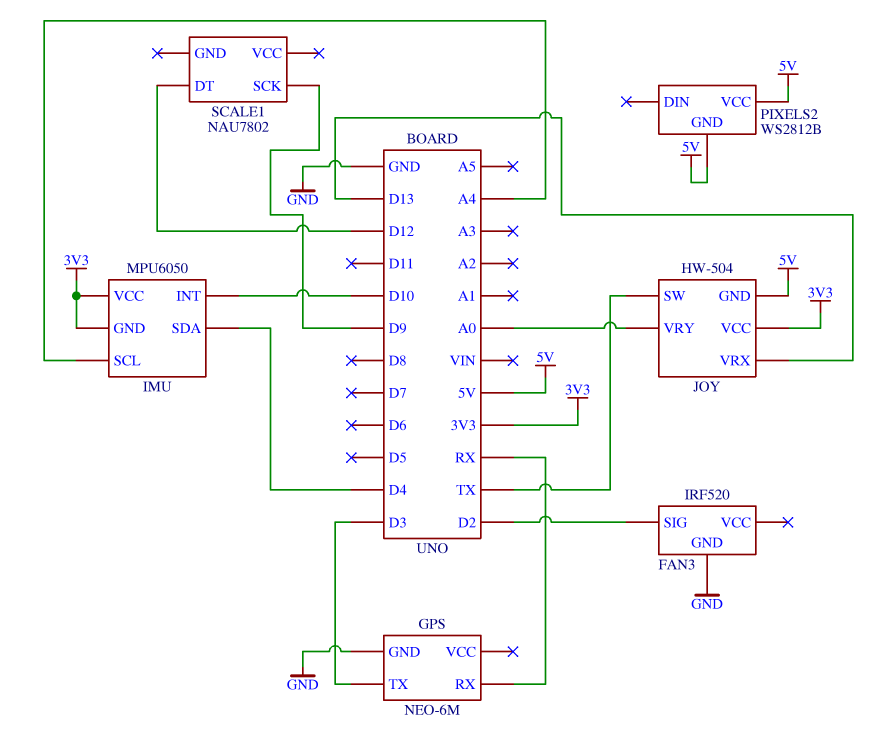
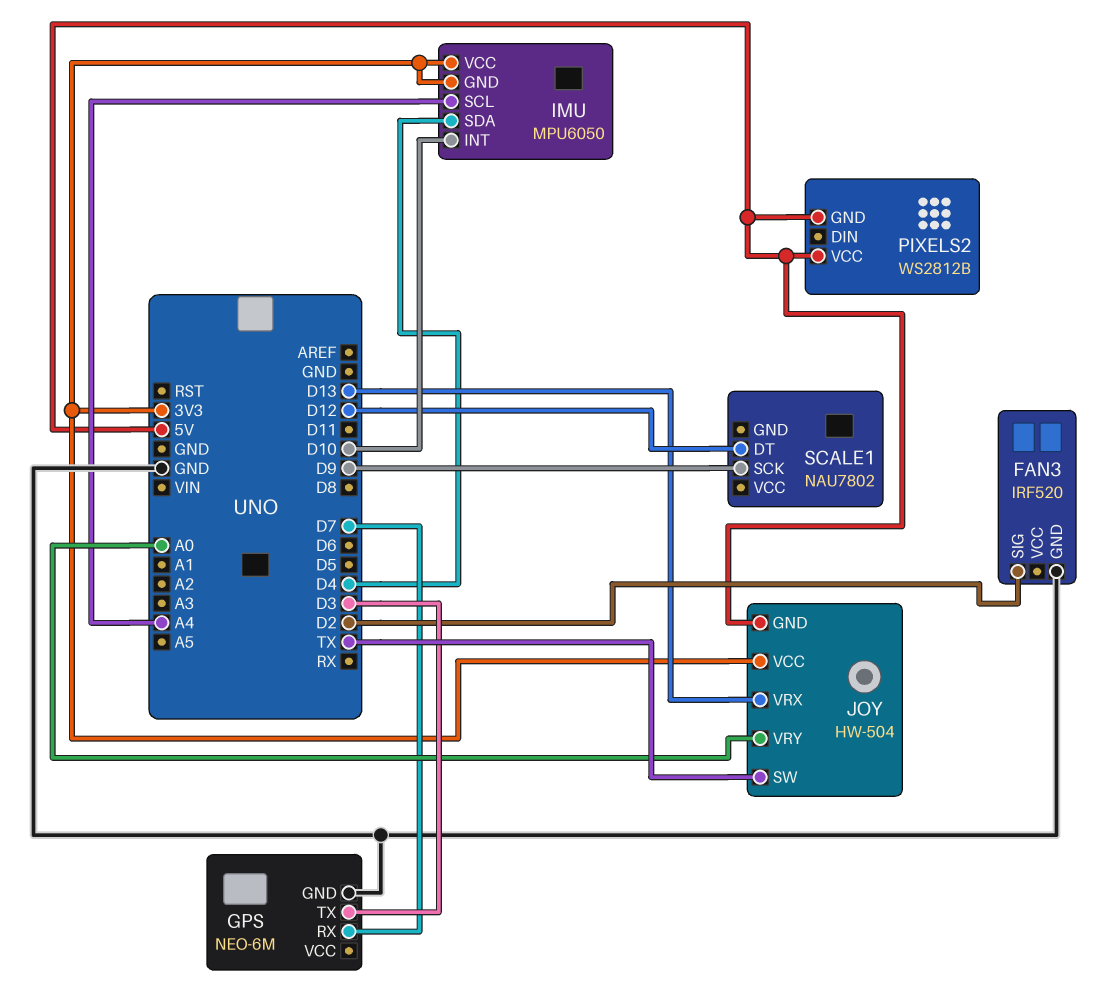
GPS pin RX: RX -> D7

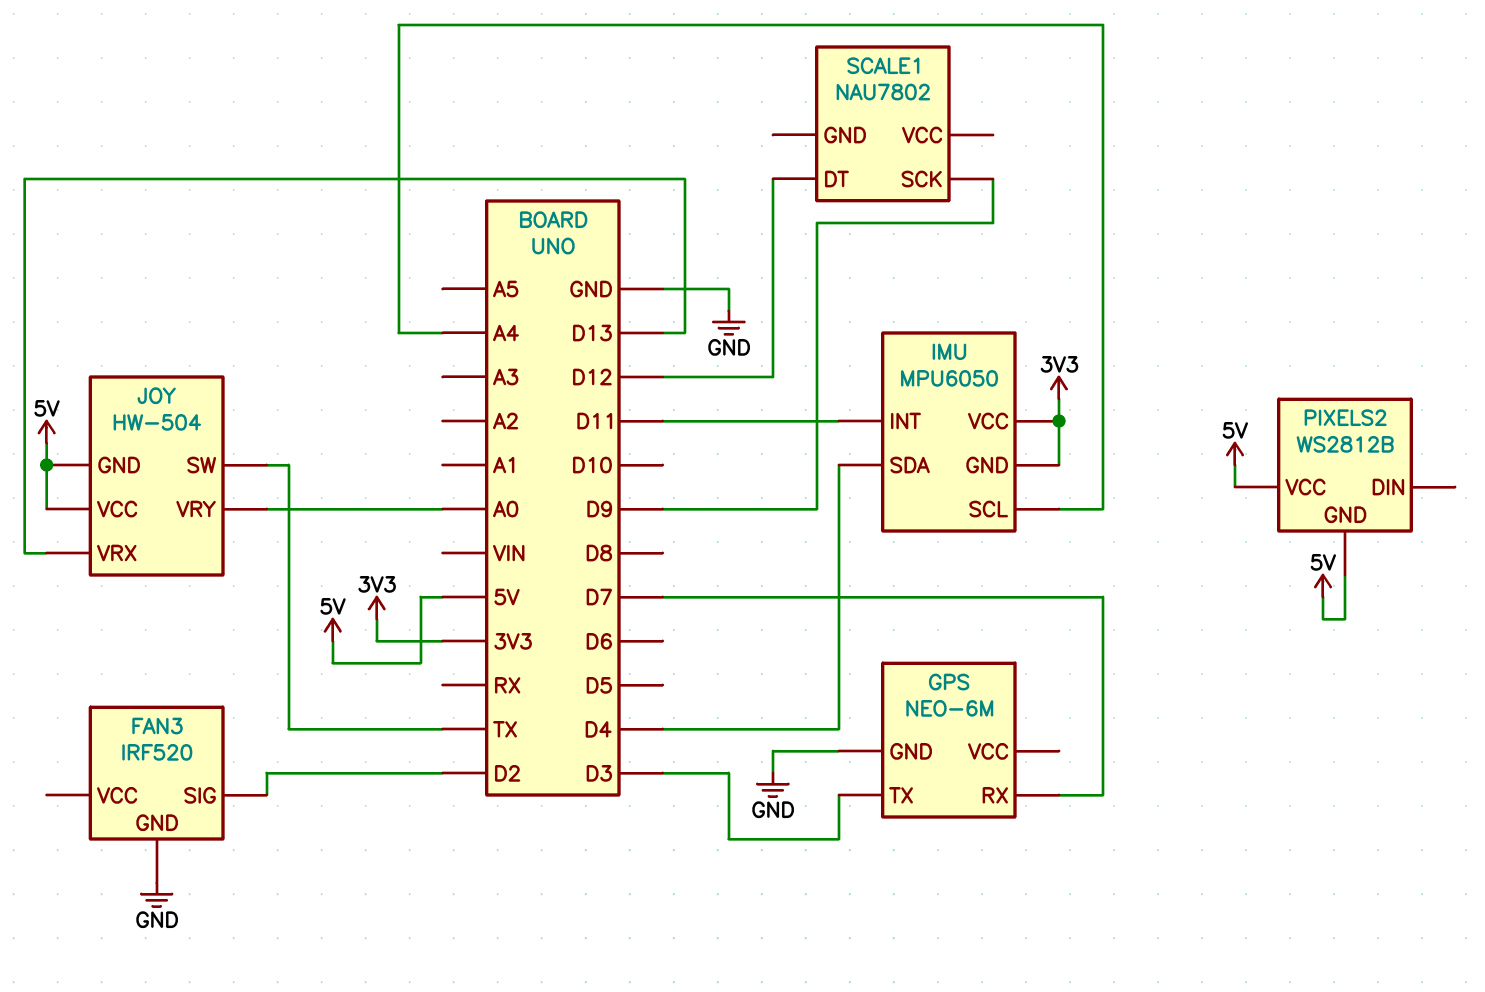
IMU pin INT: D10 -> D11
JOY pin VCC: 3V3 -> 5V

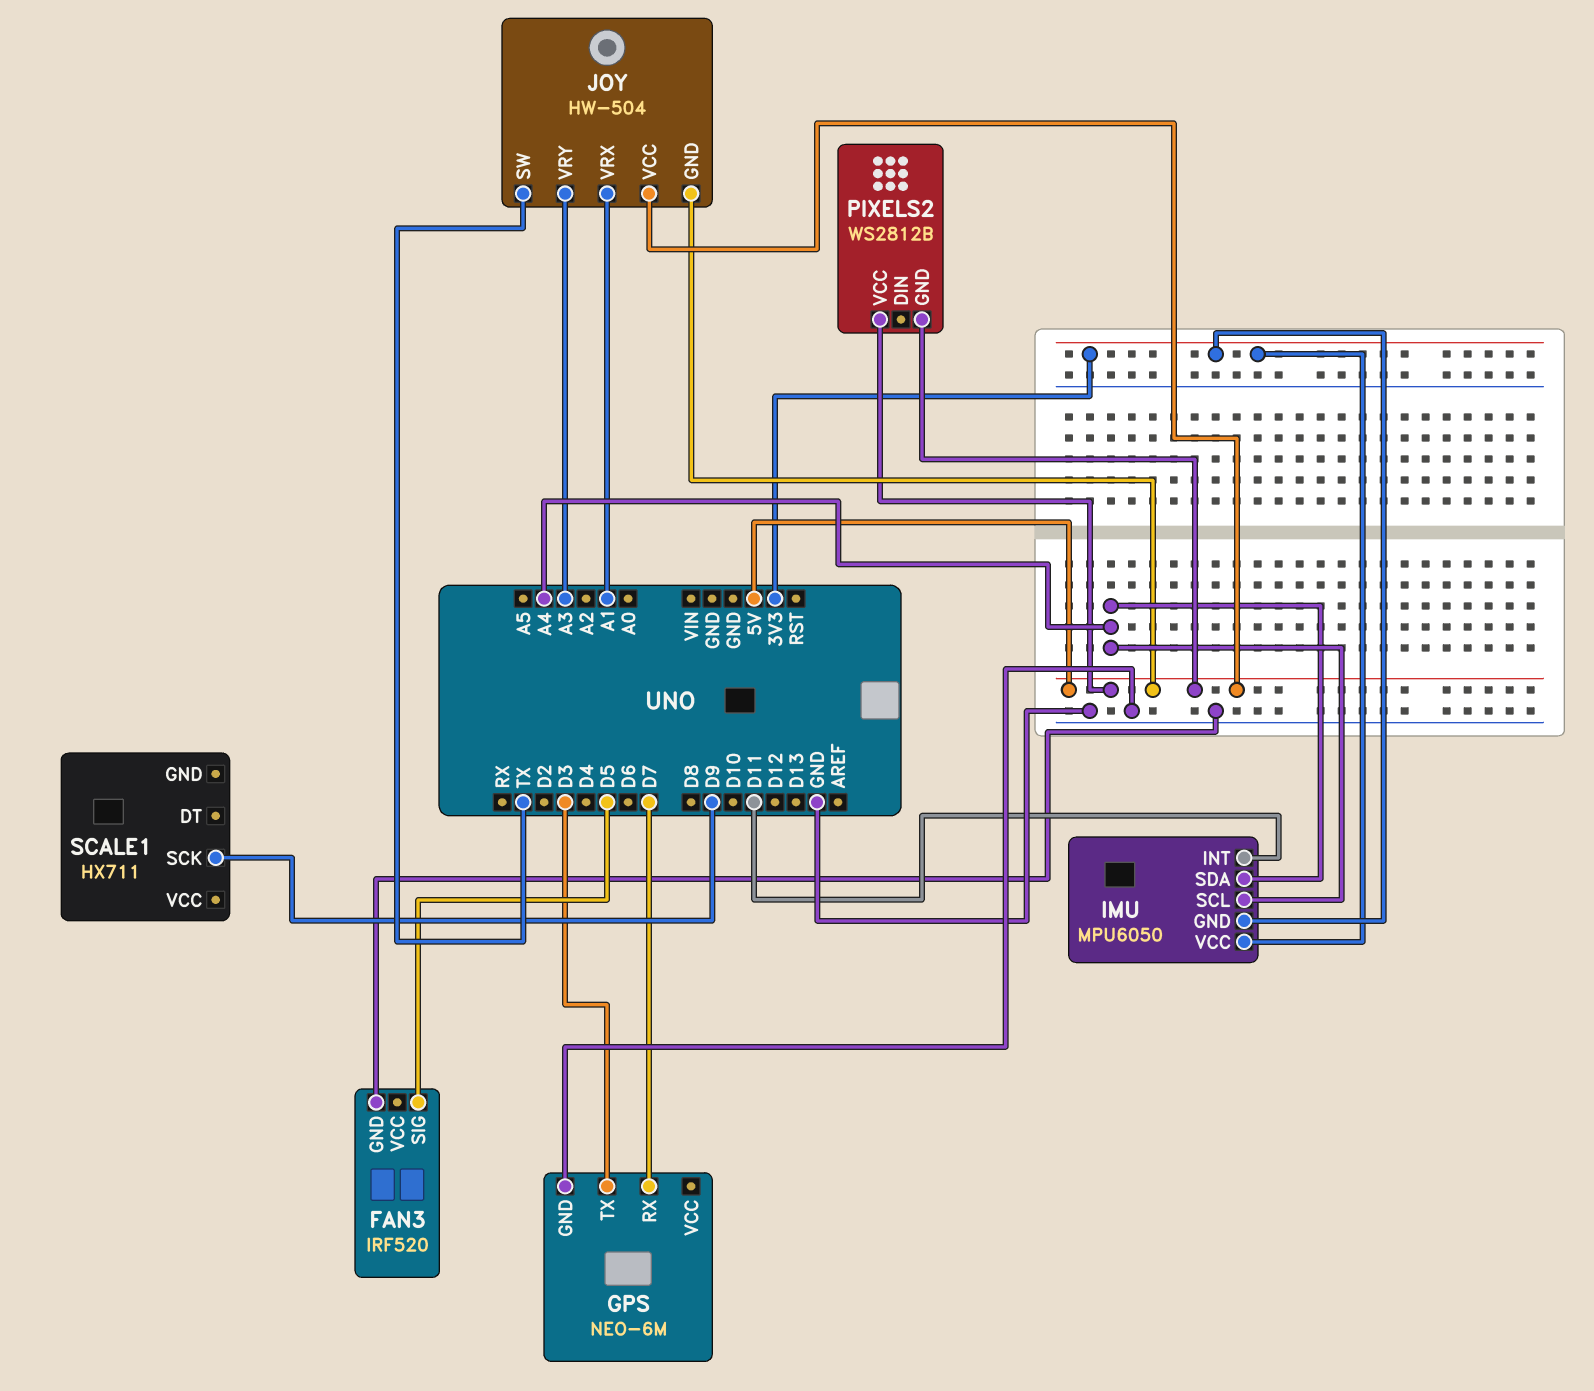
FAN3 pin SIG: D2 -> D5
IMU pin SDA: D4 -> A4
JOY pin VRX: D13 -> A1
JOY pin VRY: A0 -> A3
SCALE1: NAU7802 -> HX711
SCALE1 pin DT: D12 -> none

